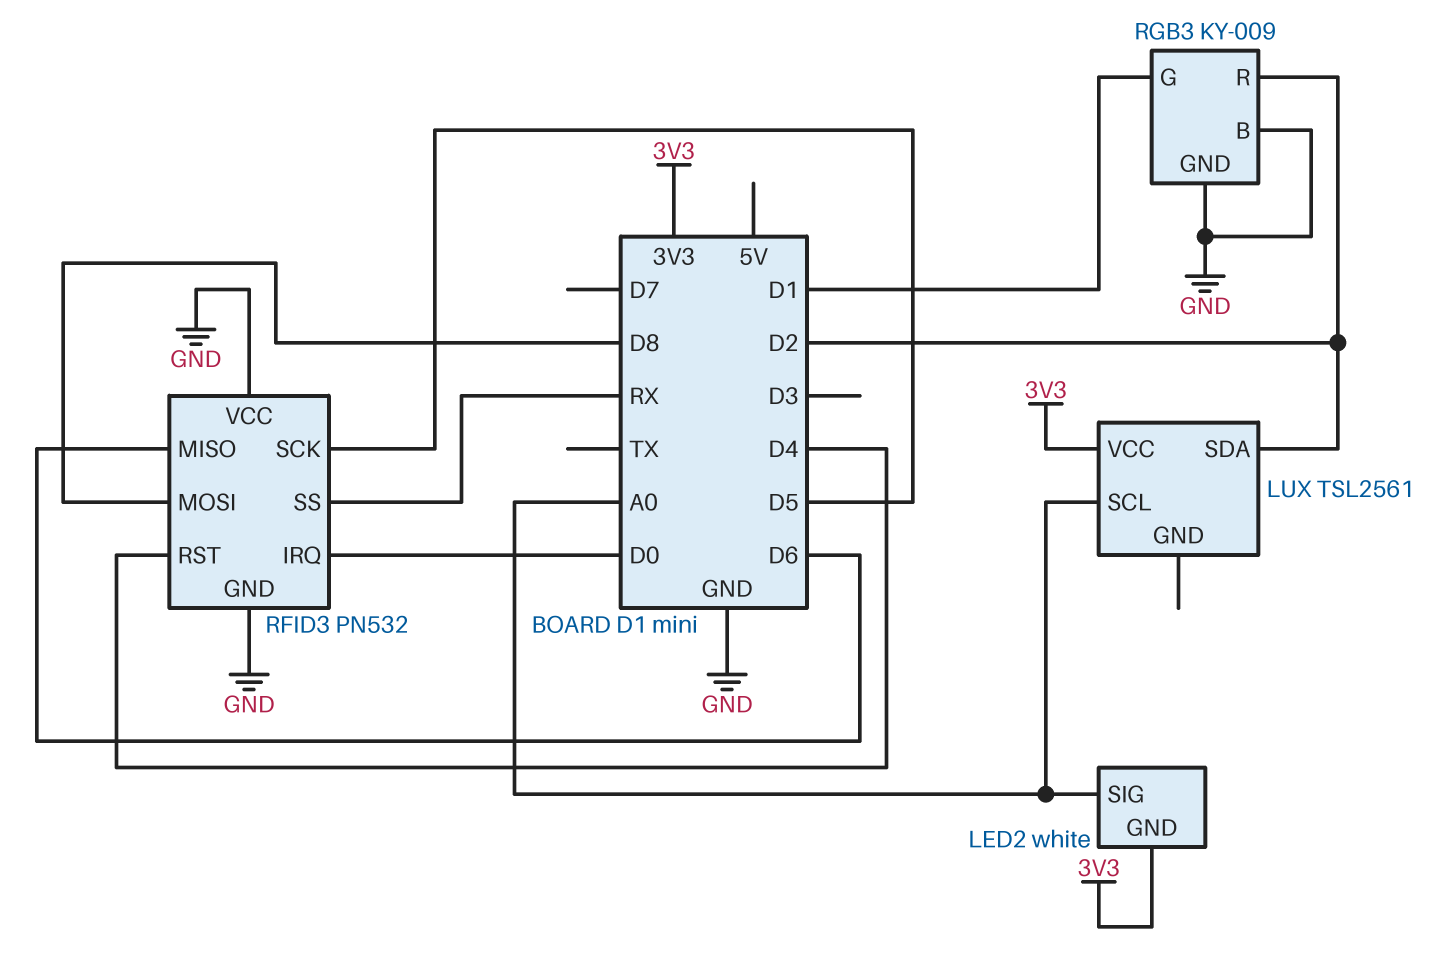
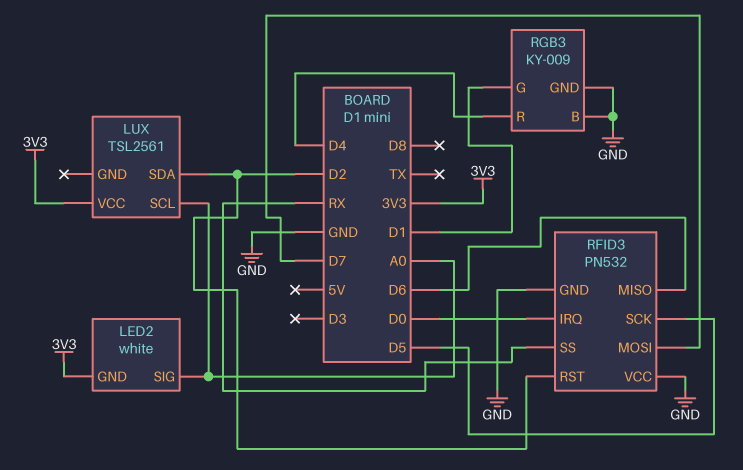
RFID3 pin MOSI: D8 -> D7
RFID3 pin RST: D4 -> D2
RGB3 pin R: D2 -> D4

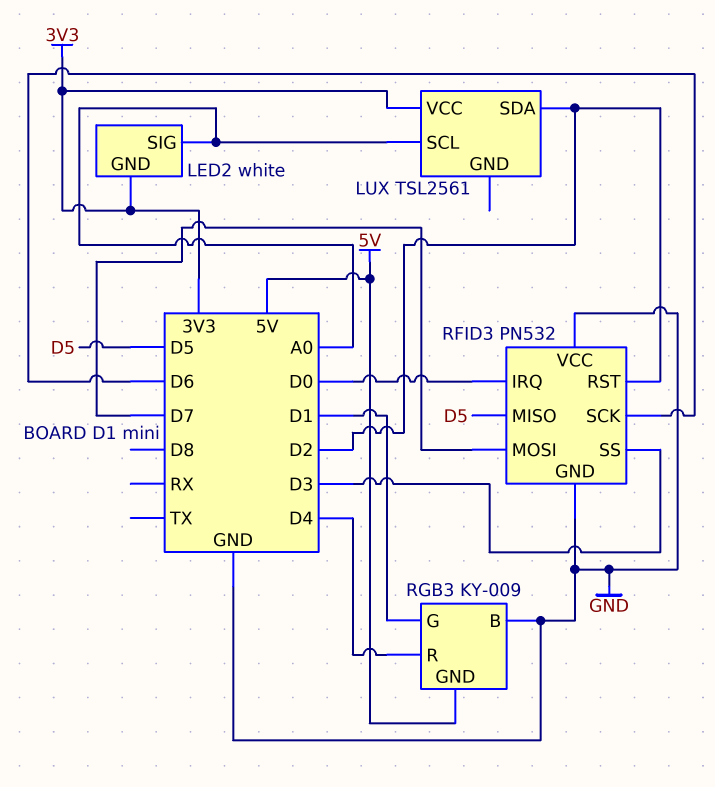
RFID3 pin MISO: D6 -> D5
RFID3 pin SCK: D5 -> D6
RFID3 pin SS: RX -> D3
RGB3 pin GND: GND -> 5V

